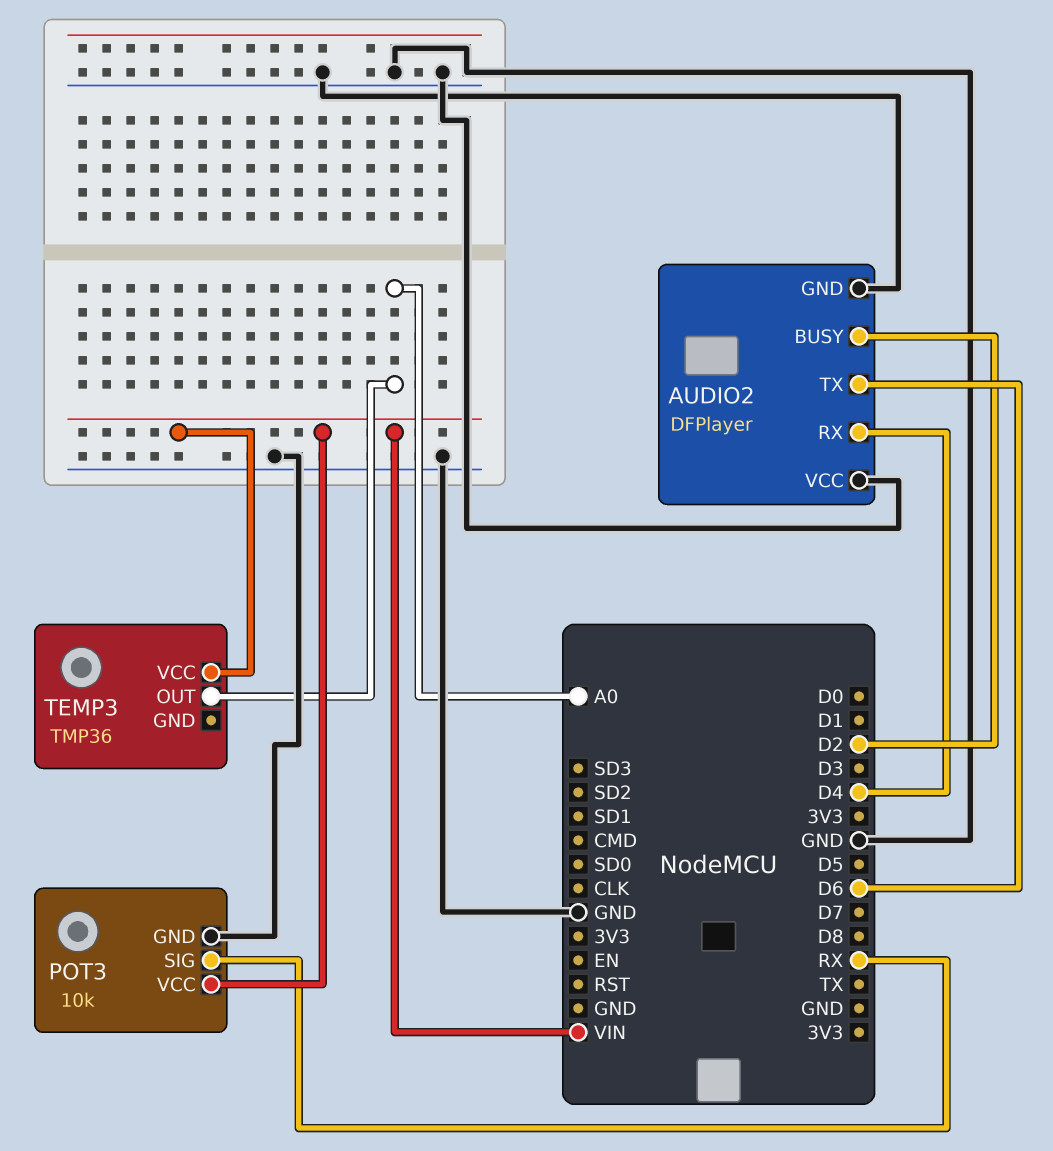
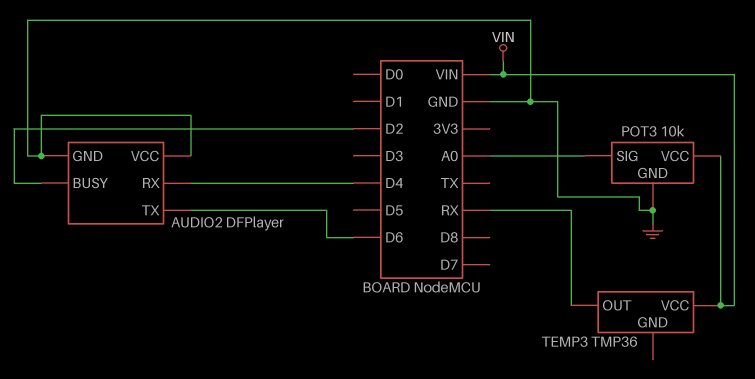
POT3 pin SIG: RX -> A0
TEMP3 pin OUT: A0 -> RX

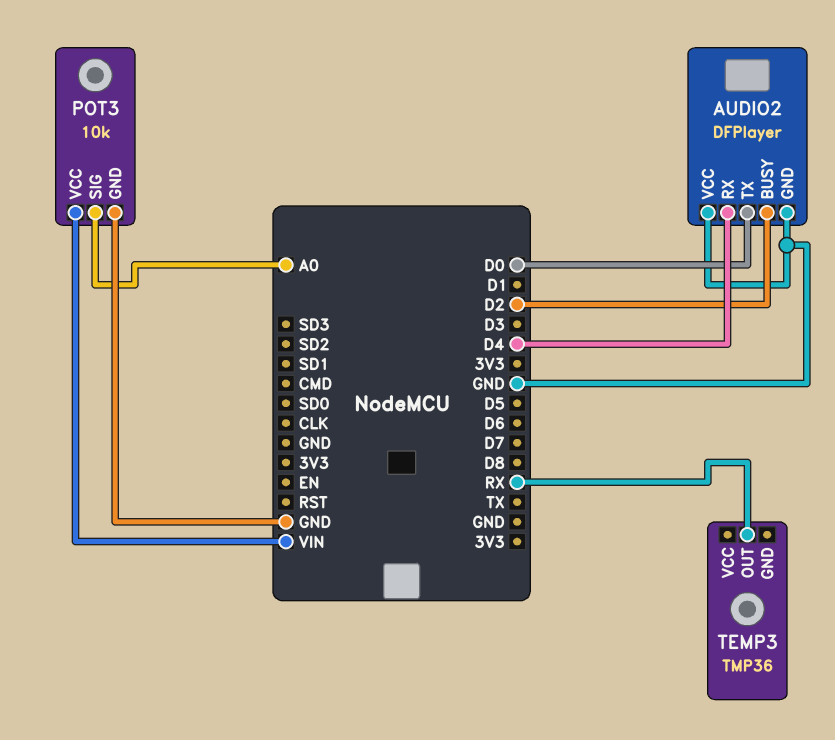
AUDIO2 pin TX: D6 -> D0
TEMP3 pin VCC: VIN -> none

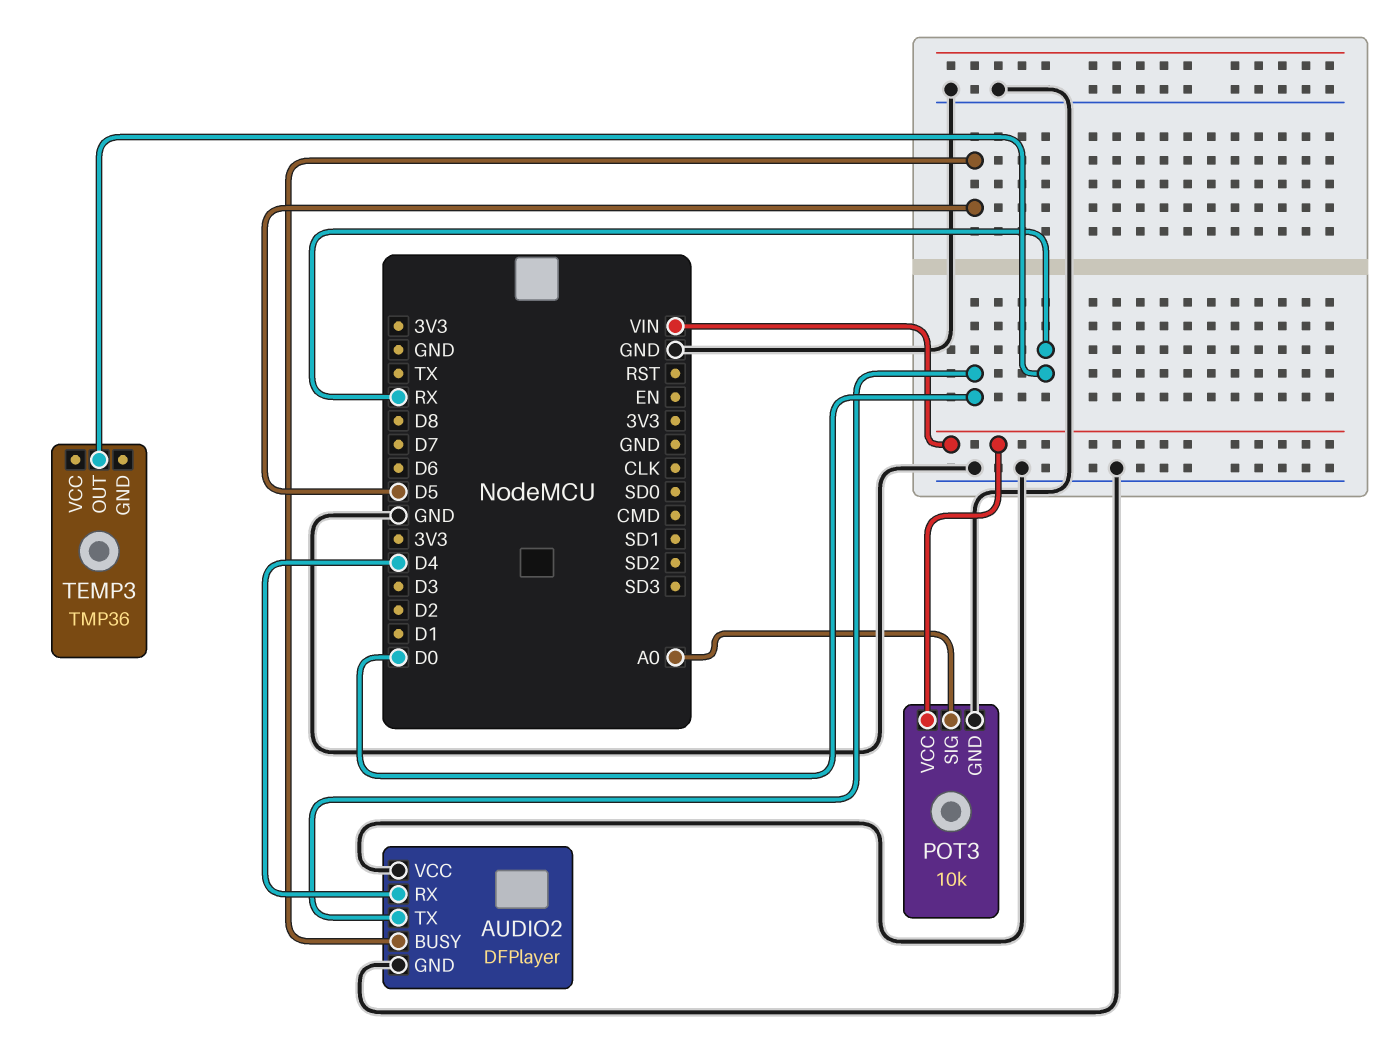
AUDIO2 pin BUSY: D2 -> D5

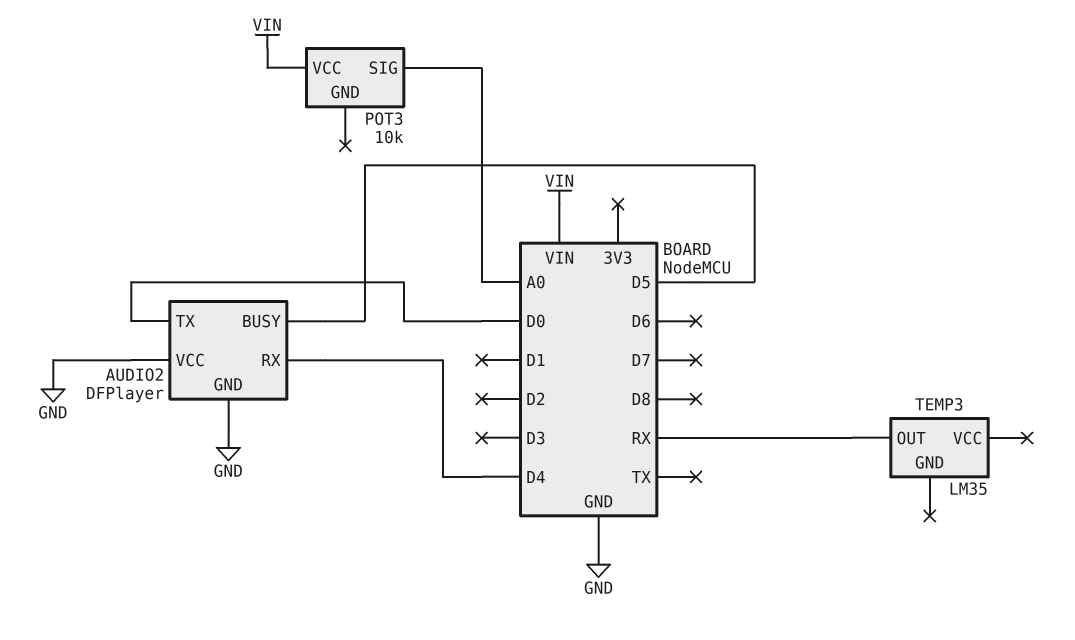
POT3 pin GND: GND -> none
TEMP3: TMP36 -> LM35

